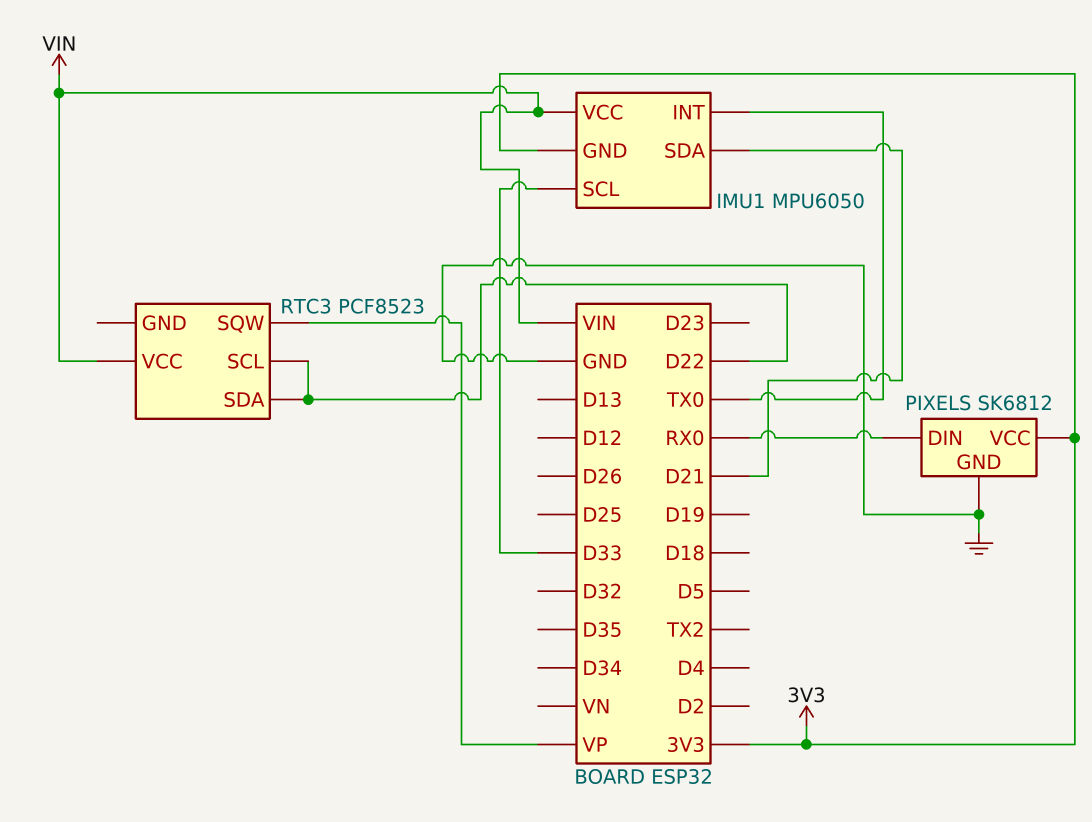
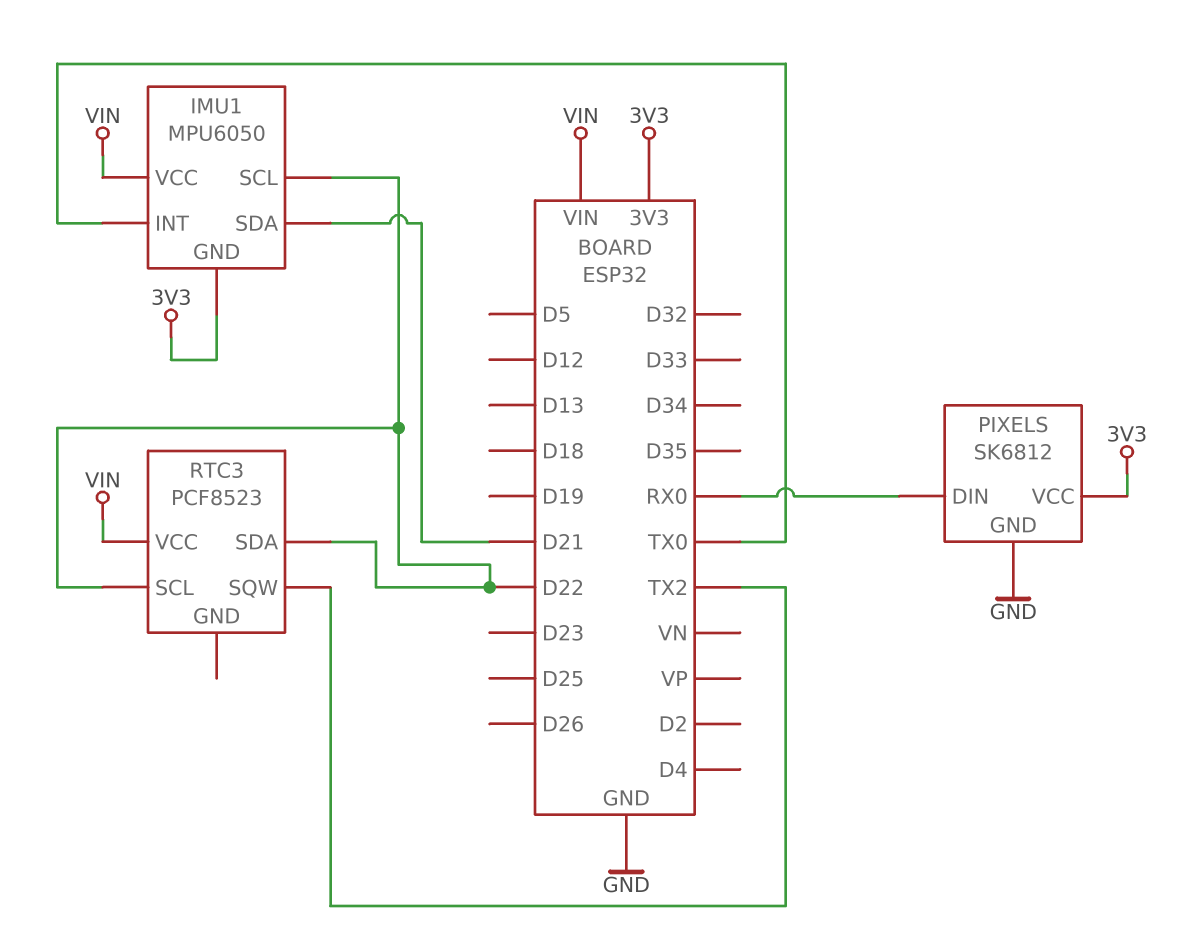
IMU1 pin SCL: D33 -> D22
RTC3 pin SQW: VP -> TX2

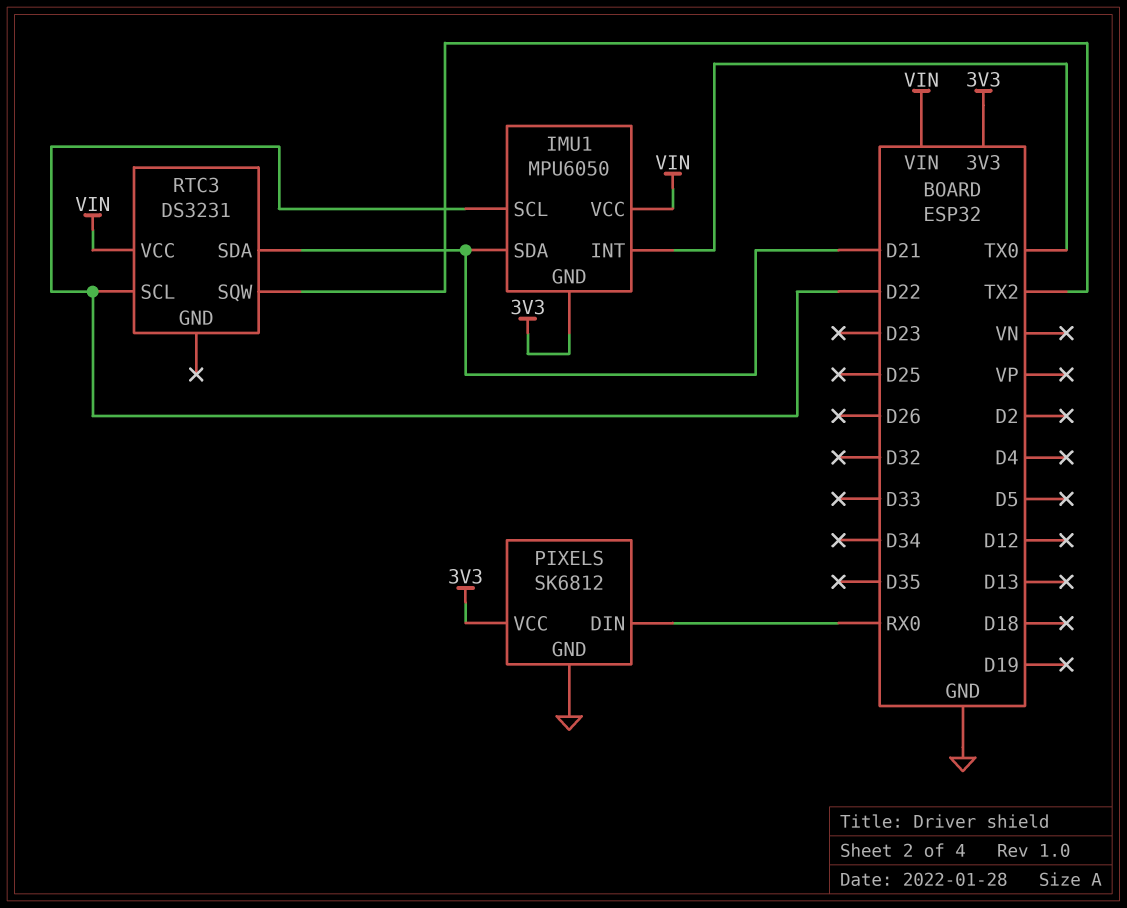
RTC3: PCF8523 -> DS3231
RTC3 pin SDA: D22 -> D21

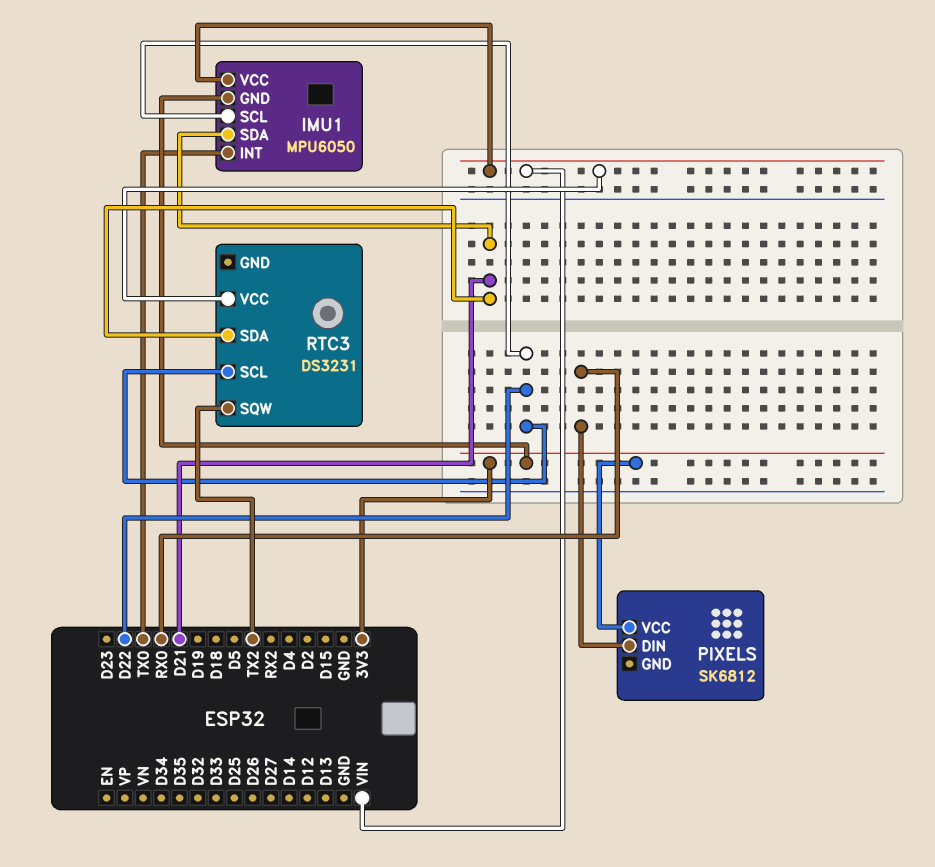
PIXELS pin GND: GND -> none

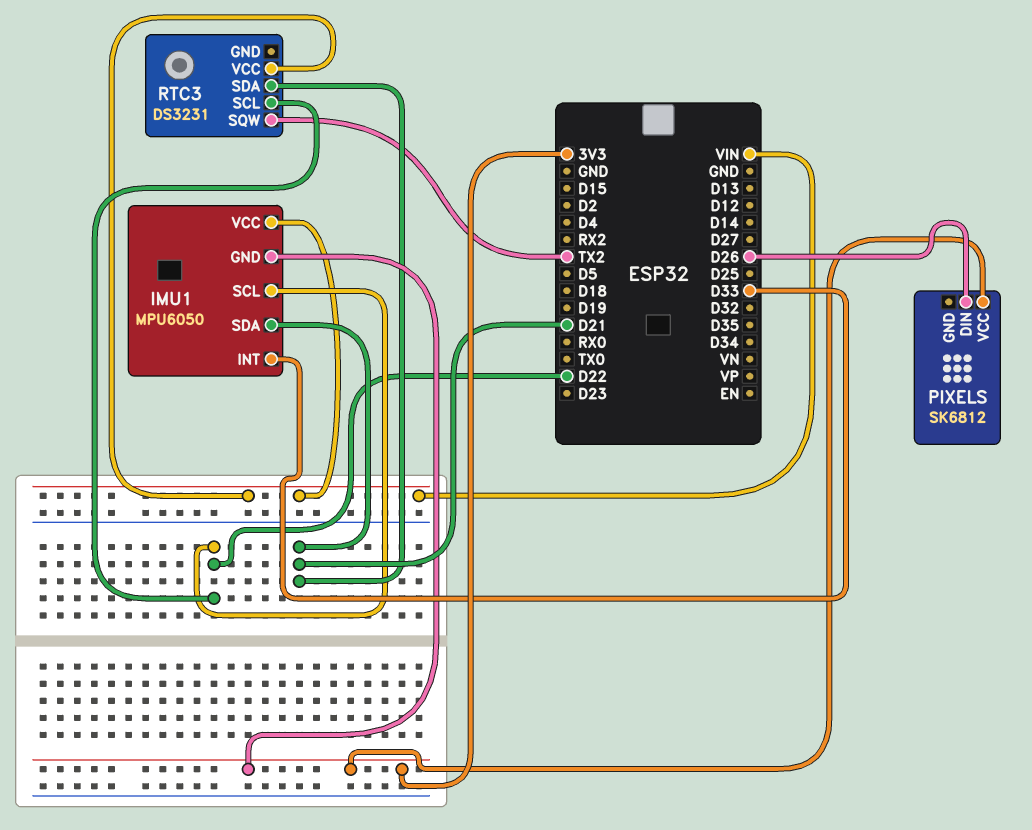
IMU1 pin INT: TX0 -> D33
PIXELS pin DIN: RX0 -> D26

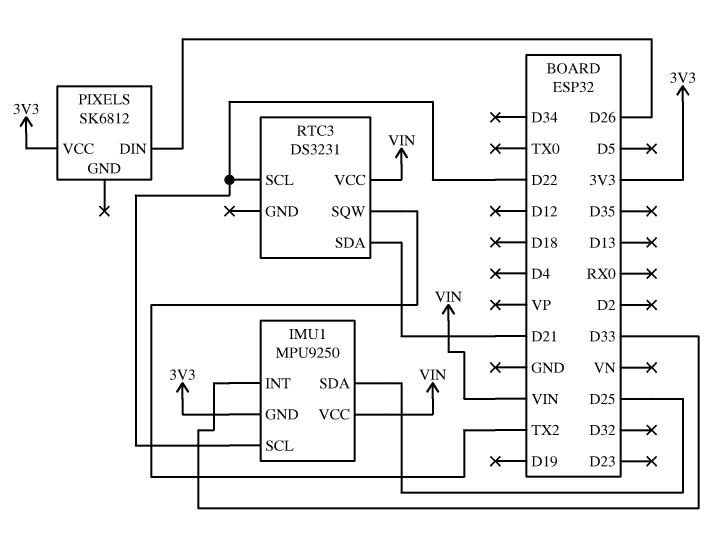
IMU1: MPU6050 -> MPU9250
IMU1 pin SDA: D21 -> D25

